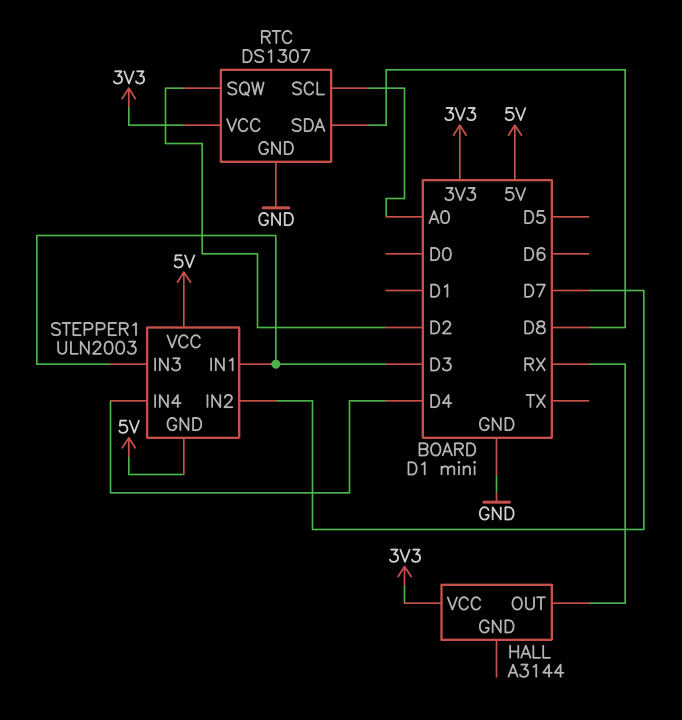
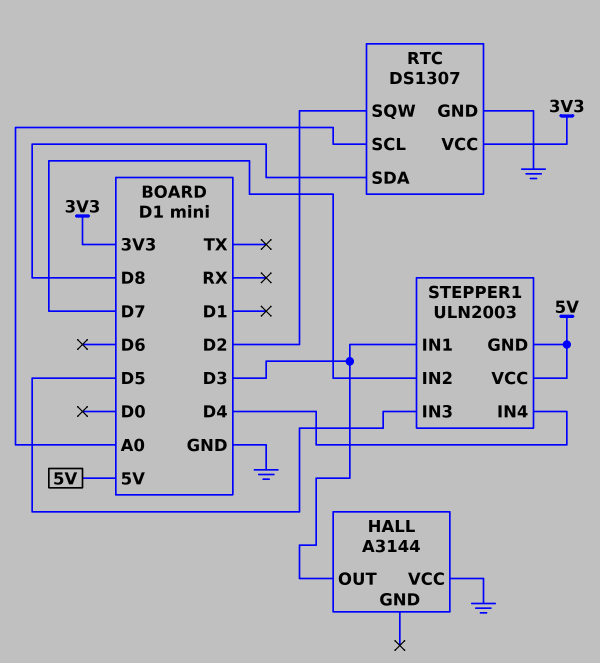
HALL pin OUT: RX -> D3
HALL pin VCC: 3V3 -> GND
STEPPER1 pin IN3: D3 -> D5

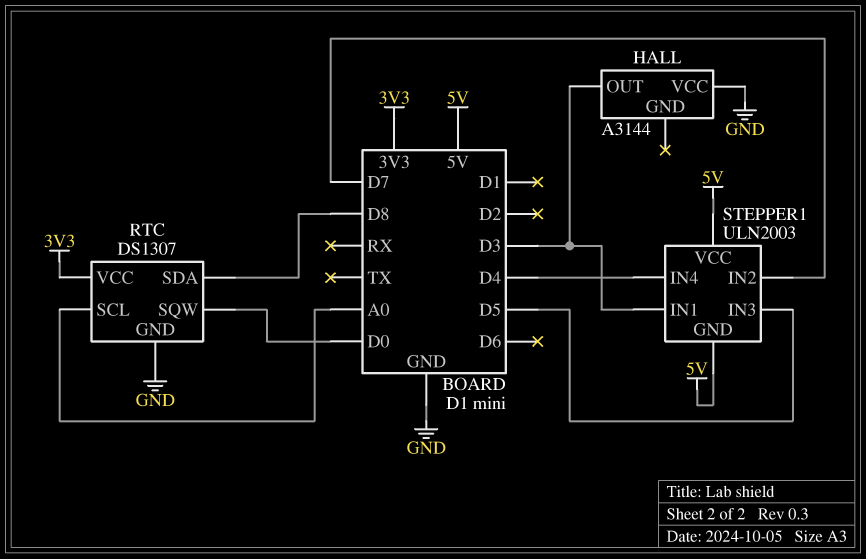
RTC pin SQW: D2 -> D0

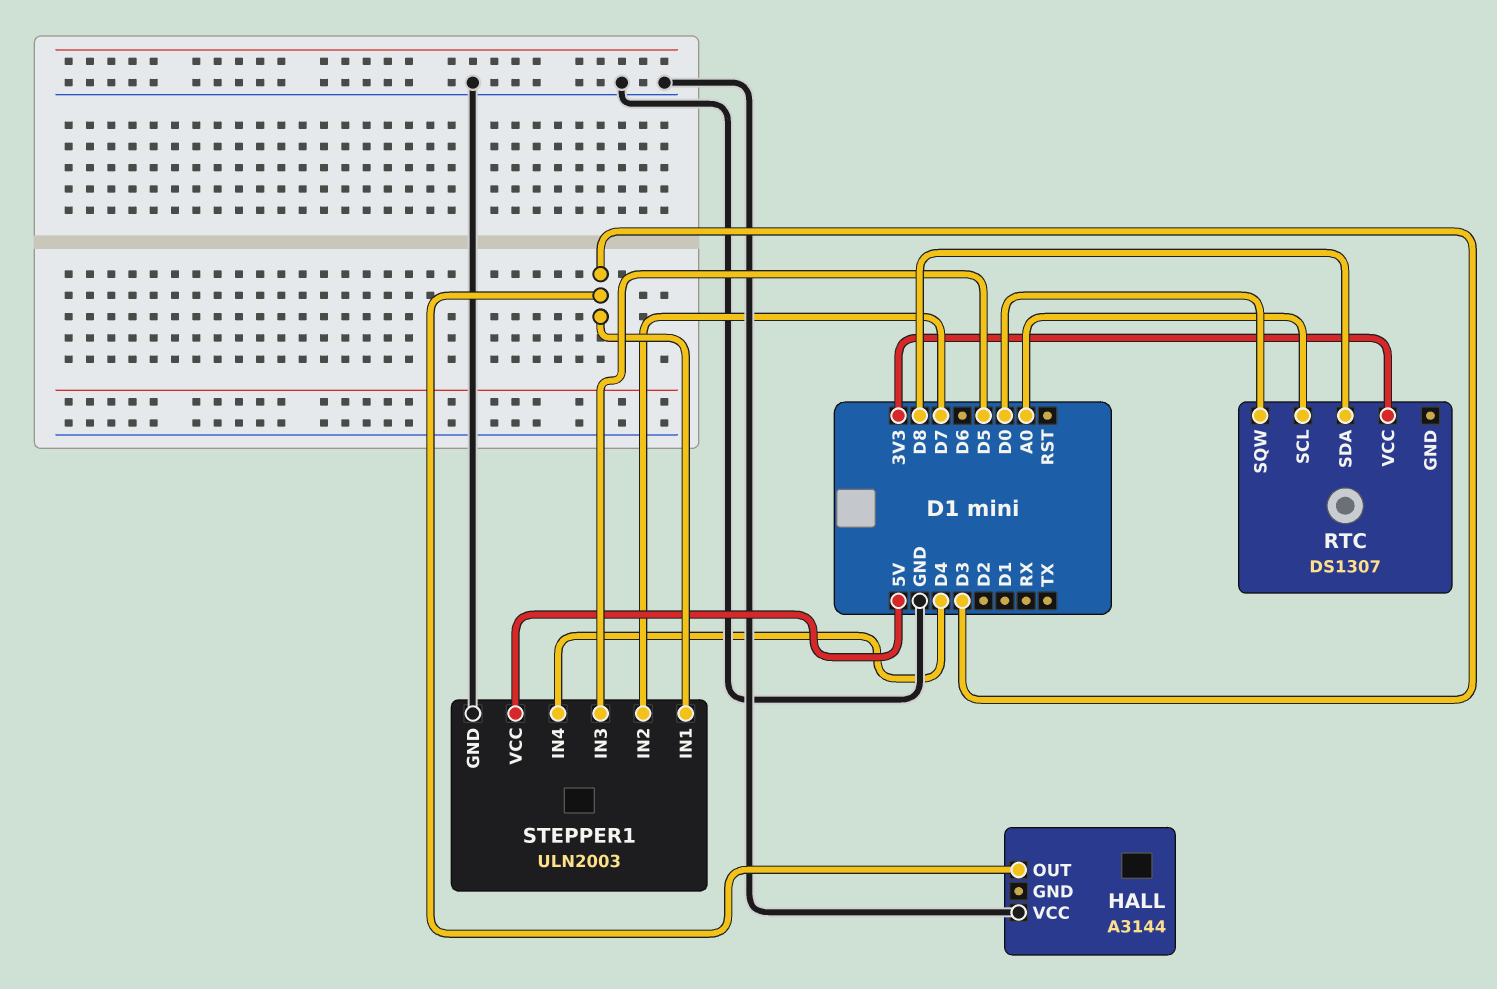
RTC pin GND: GND -> none
STEPPER1 pin GND: 5V -> GND

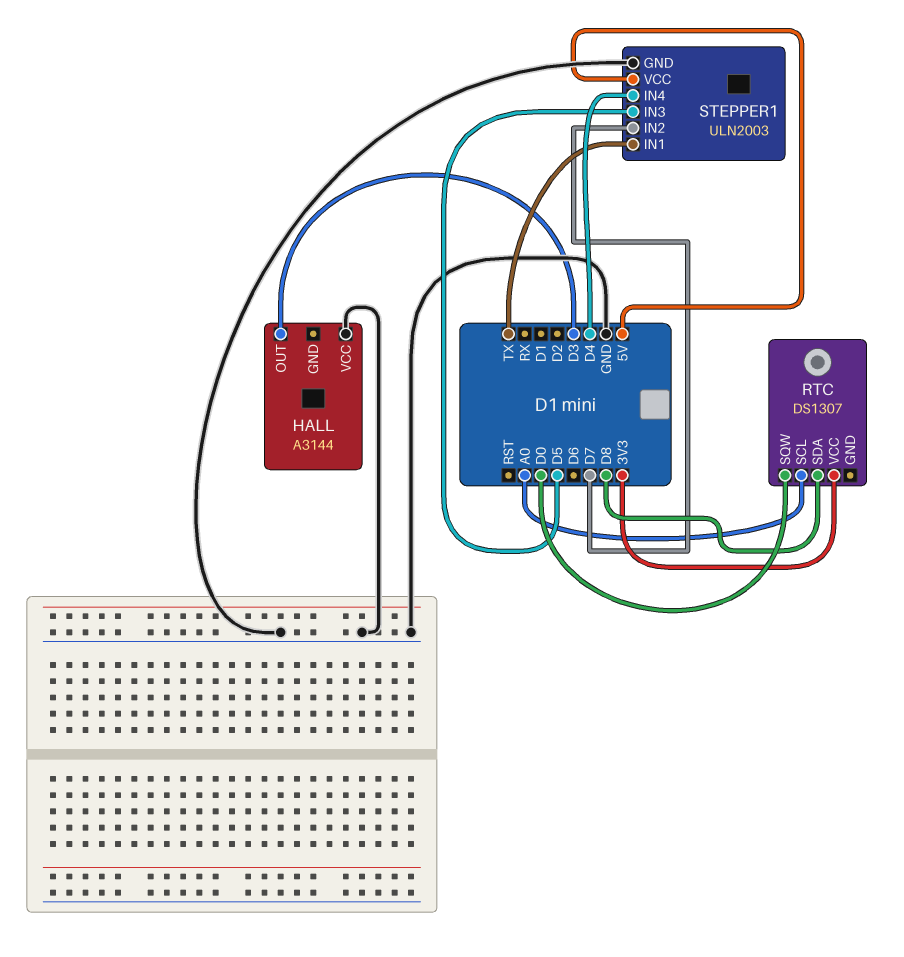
STEPPER1 pin IN1: D3 -> TX

